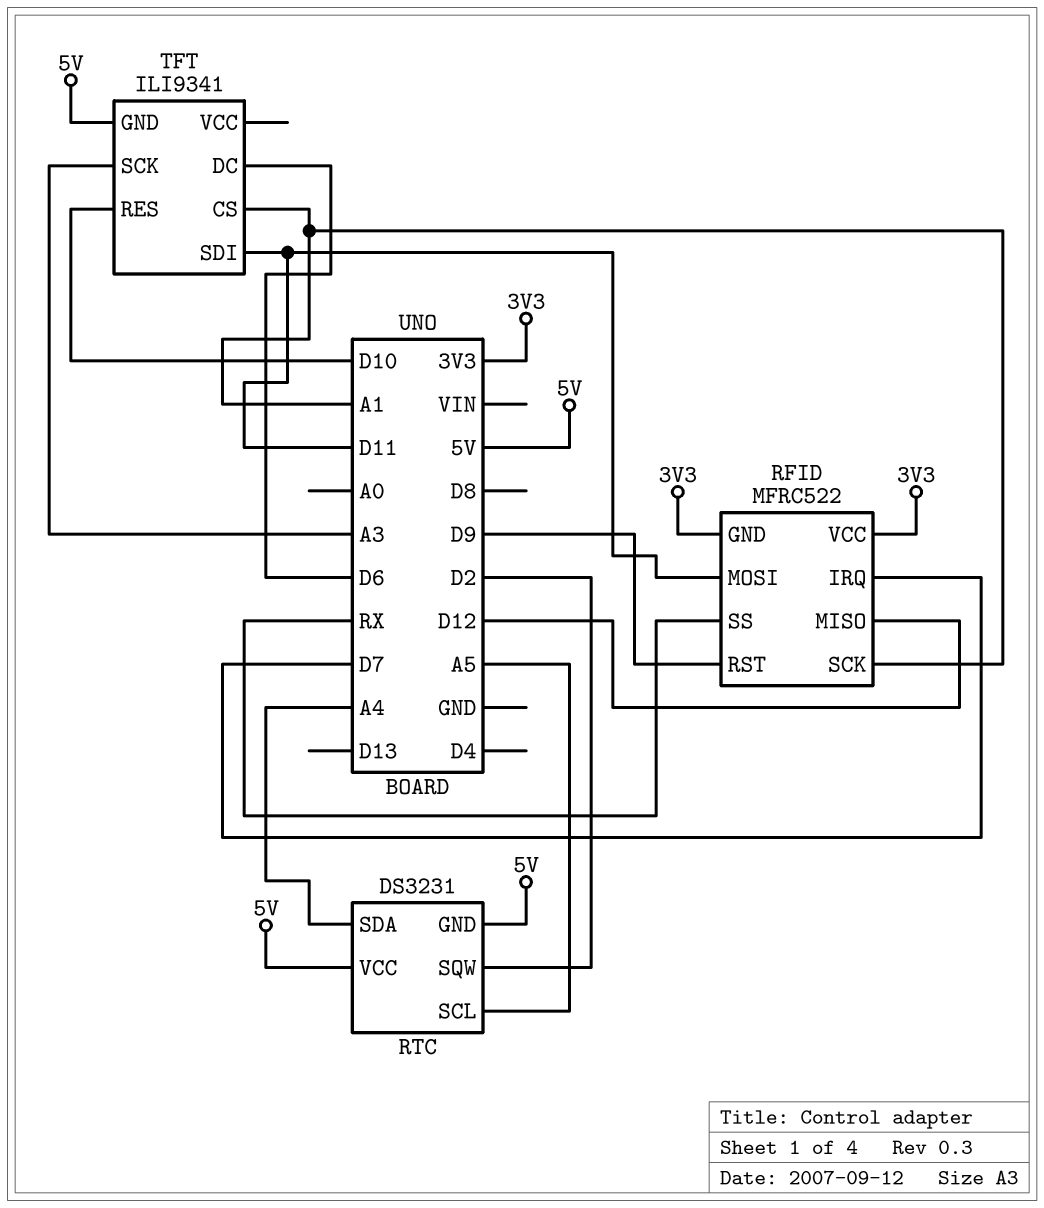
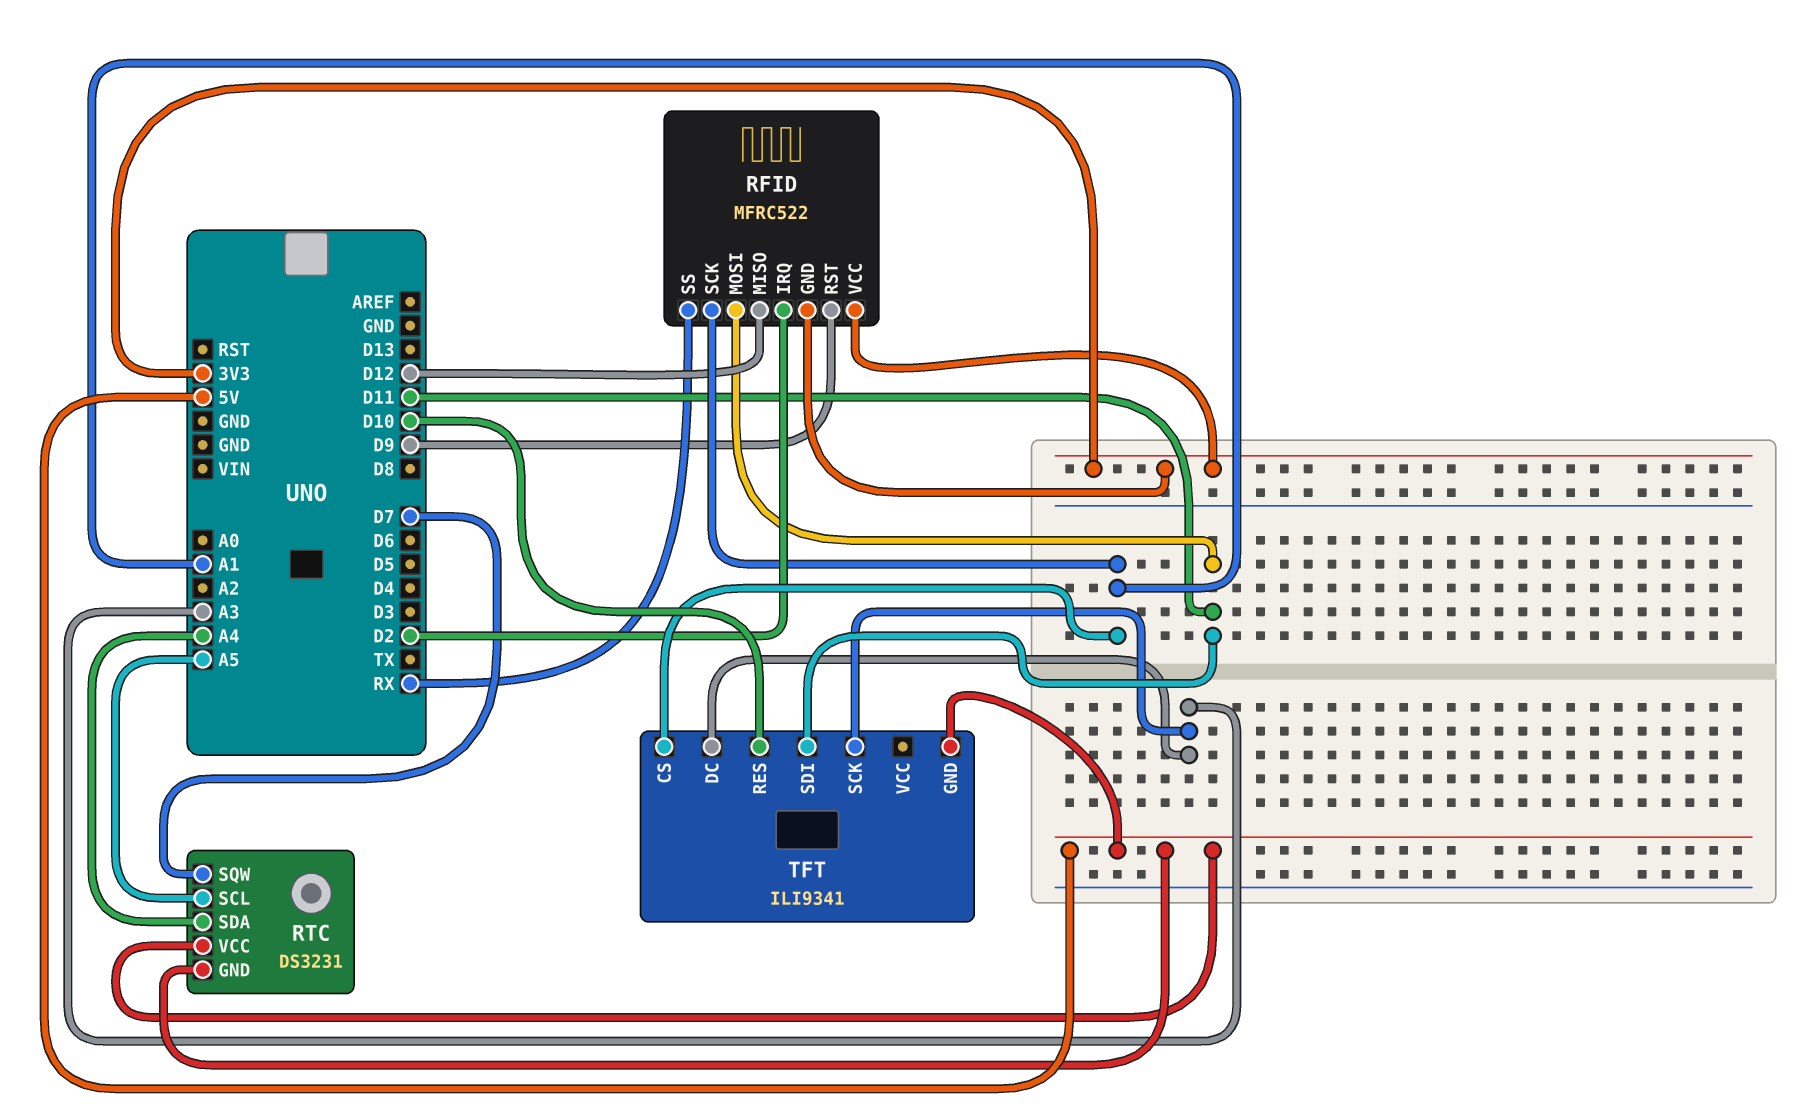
RFID pin IRQ: D7 -> D2
RTC pin SQW: D2 -> D7
TFT pin DC: D6 -> A3

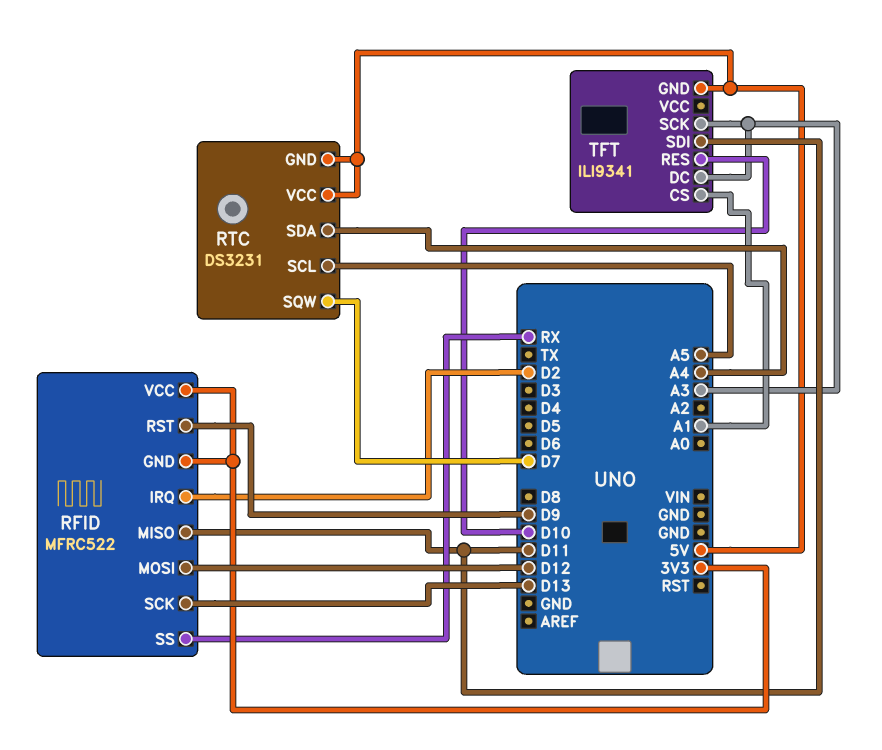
RFID pin MISO: D12 -> D11
RFID pin MOSI: D11 -> D12
RFID pin SCK: A1 -> D13

